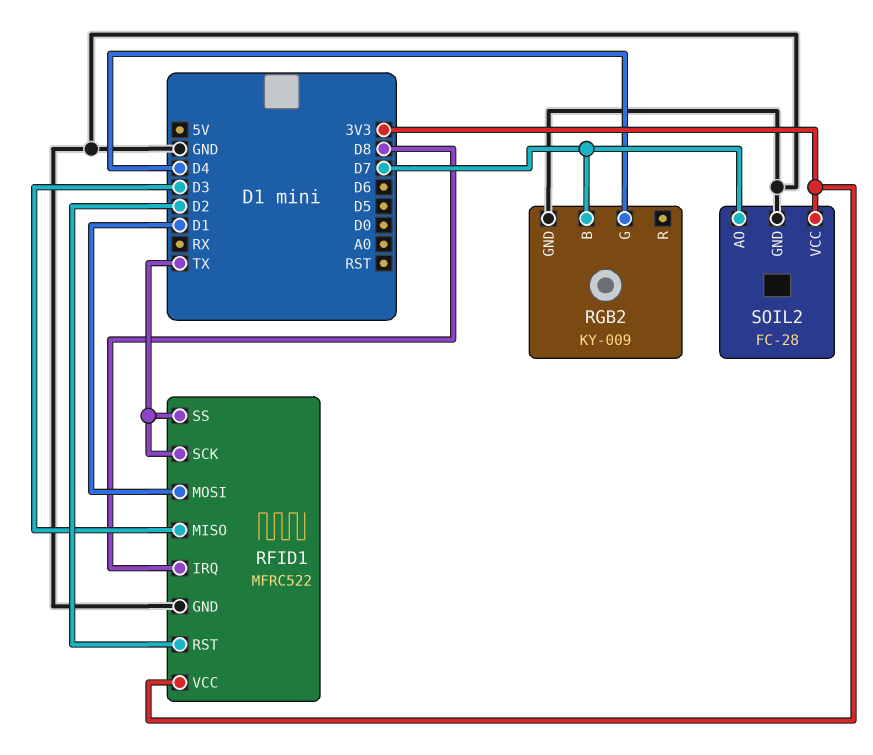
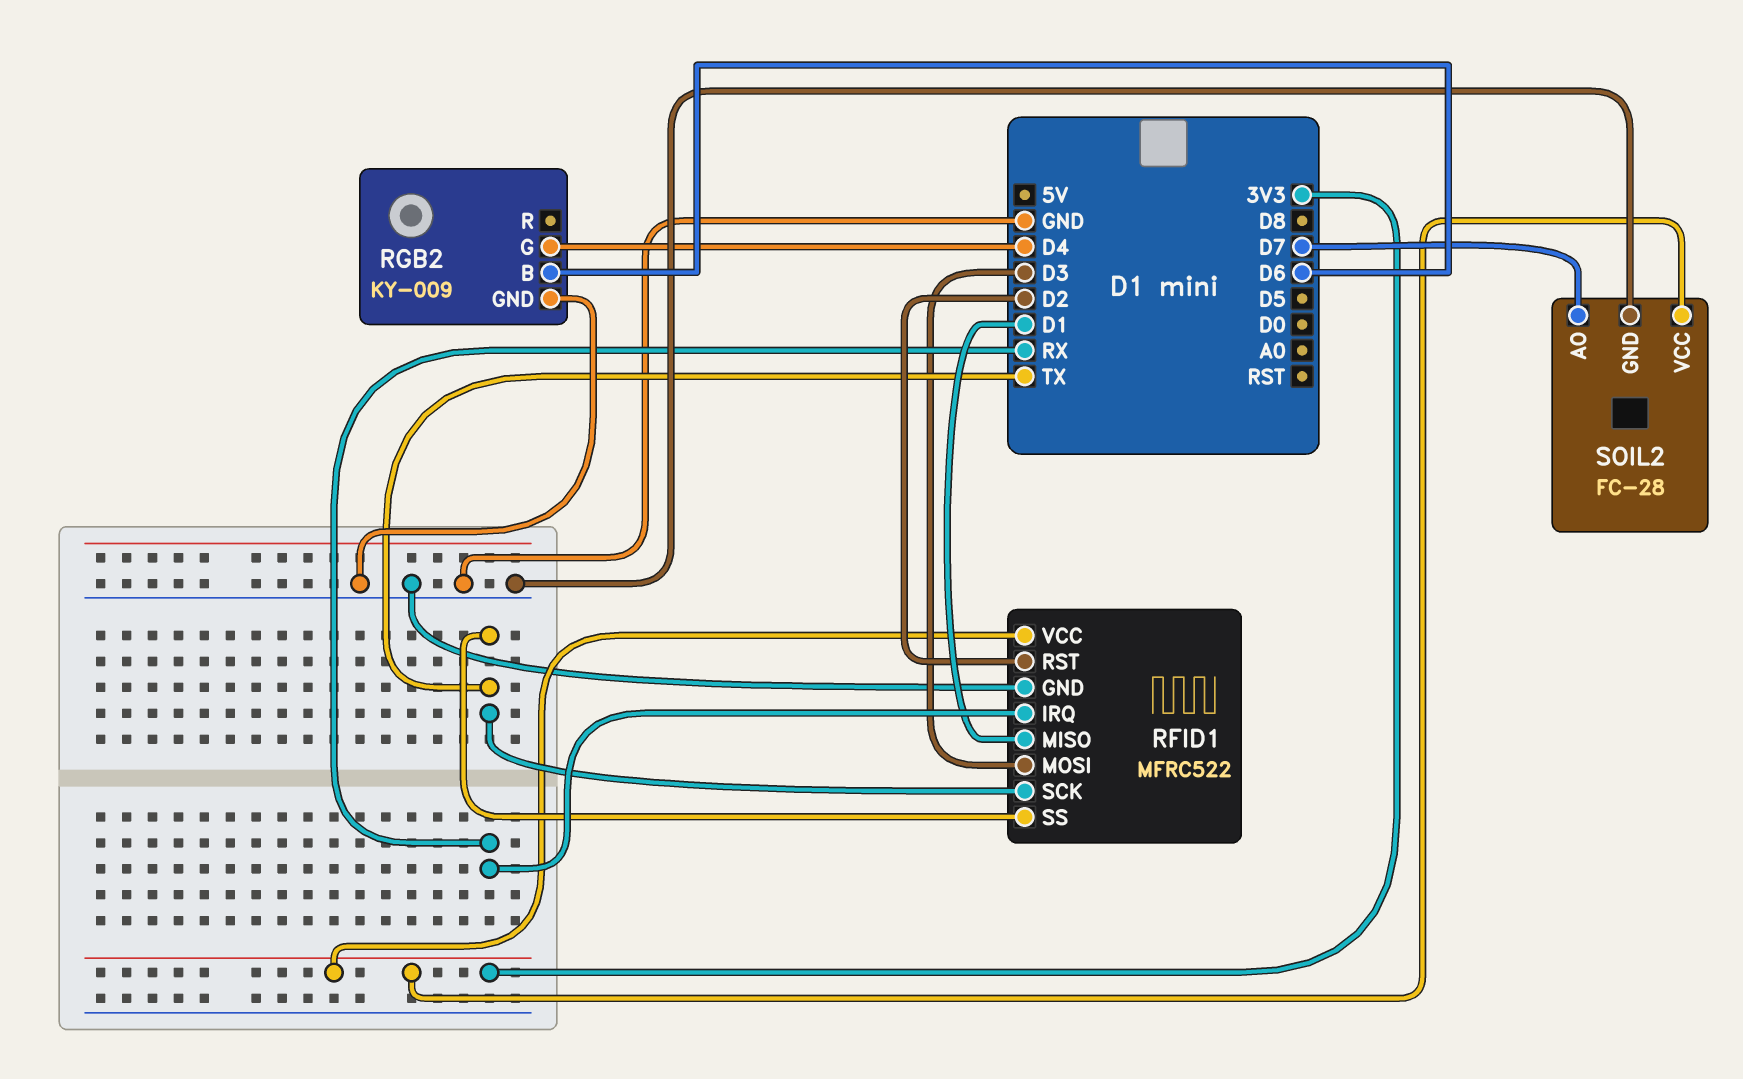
RFID1 pin IRQ: D8 -> RX
RFID1 pin MISO: D3 -> D1
RFID1 pin MOSI: D1 -> D3
RGB2 pin B: D7 -> D6

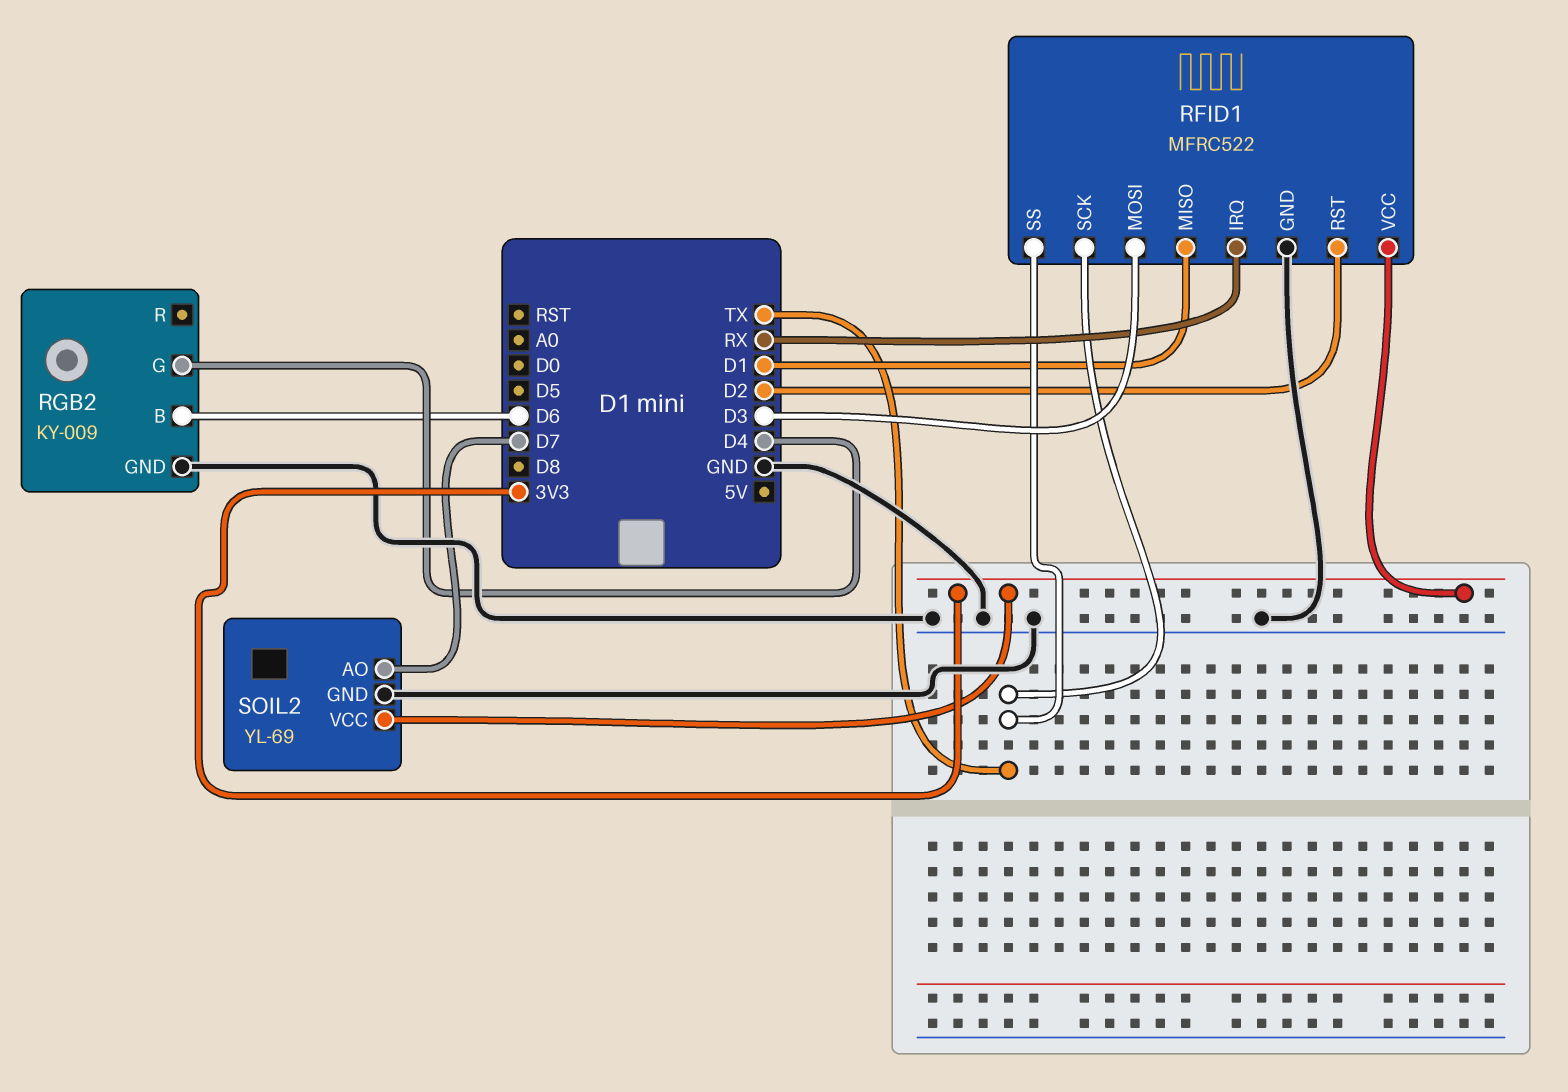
SOIL2: FC-28 -> YL-69

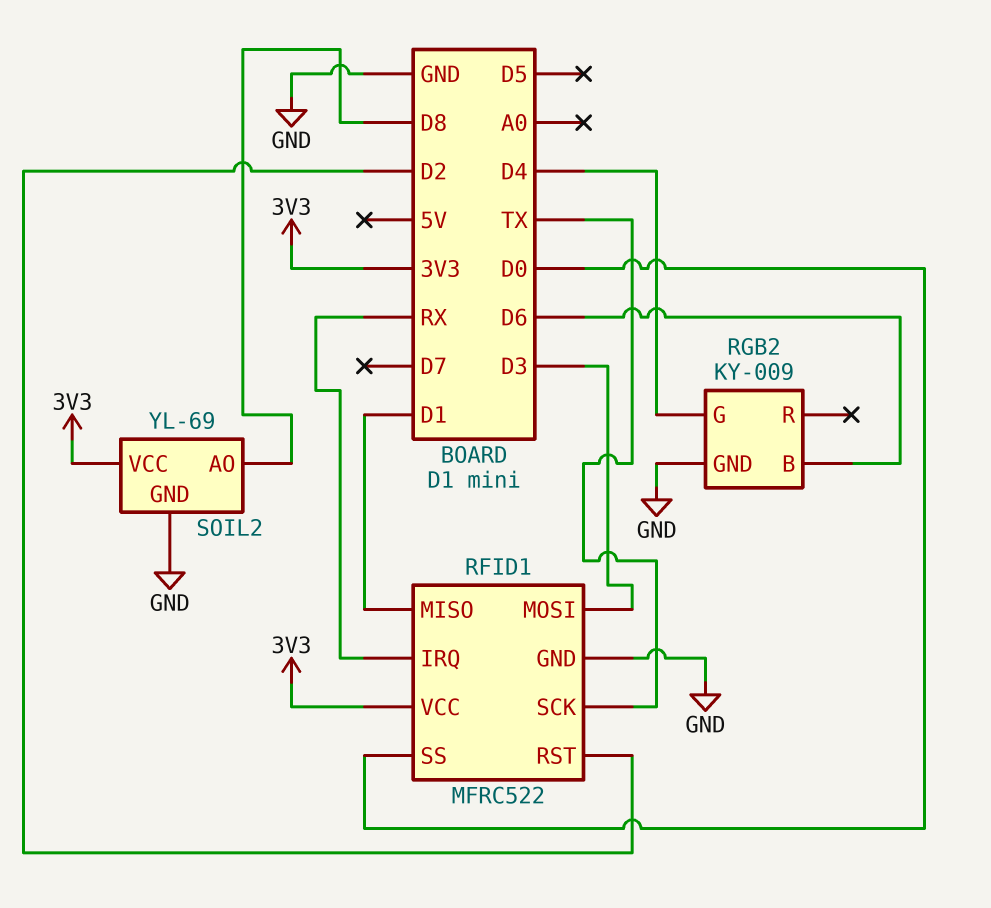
RFID1 pin SS: TX -> D0
SOIL2 pin AO: D7 -> D8

